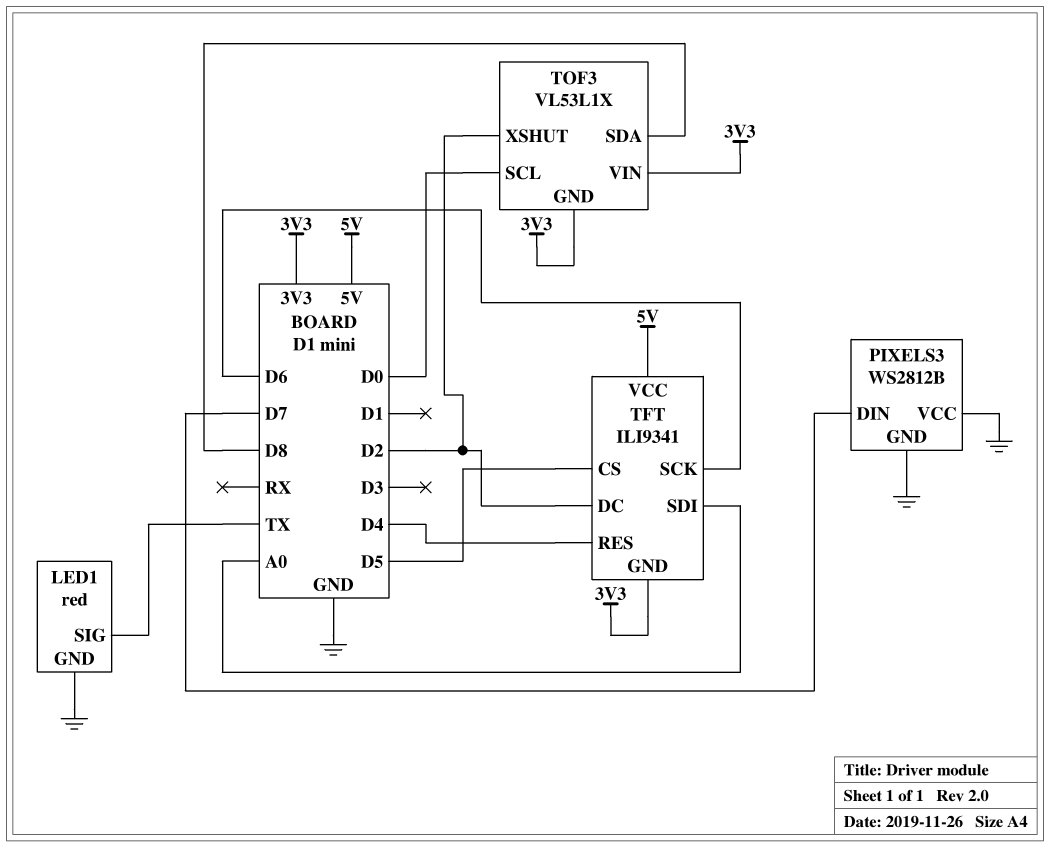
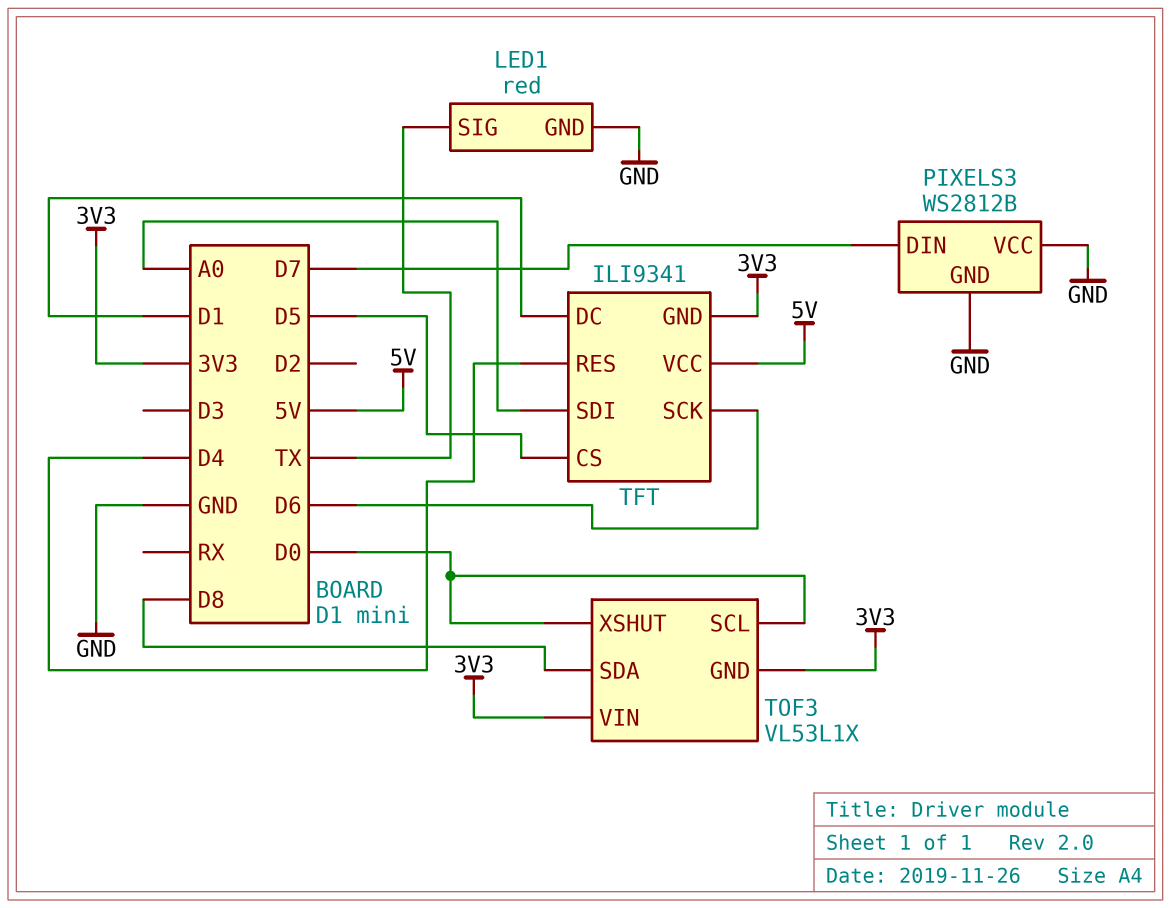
TFT pin DC: D2 -> D1
TOF3 pin XSHUT: D2 -> D0

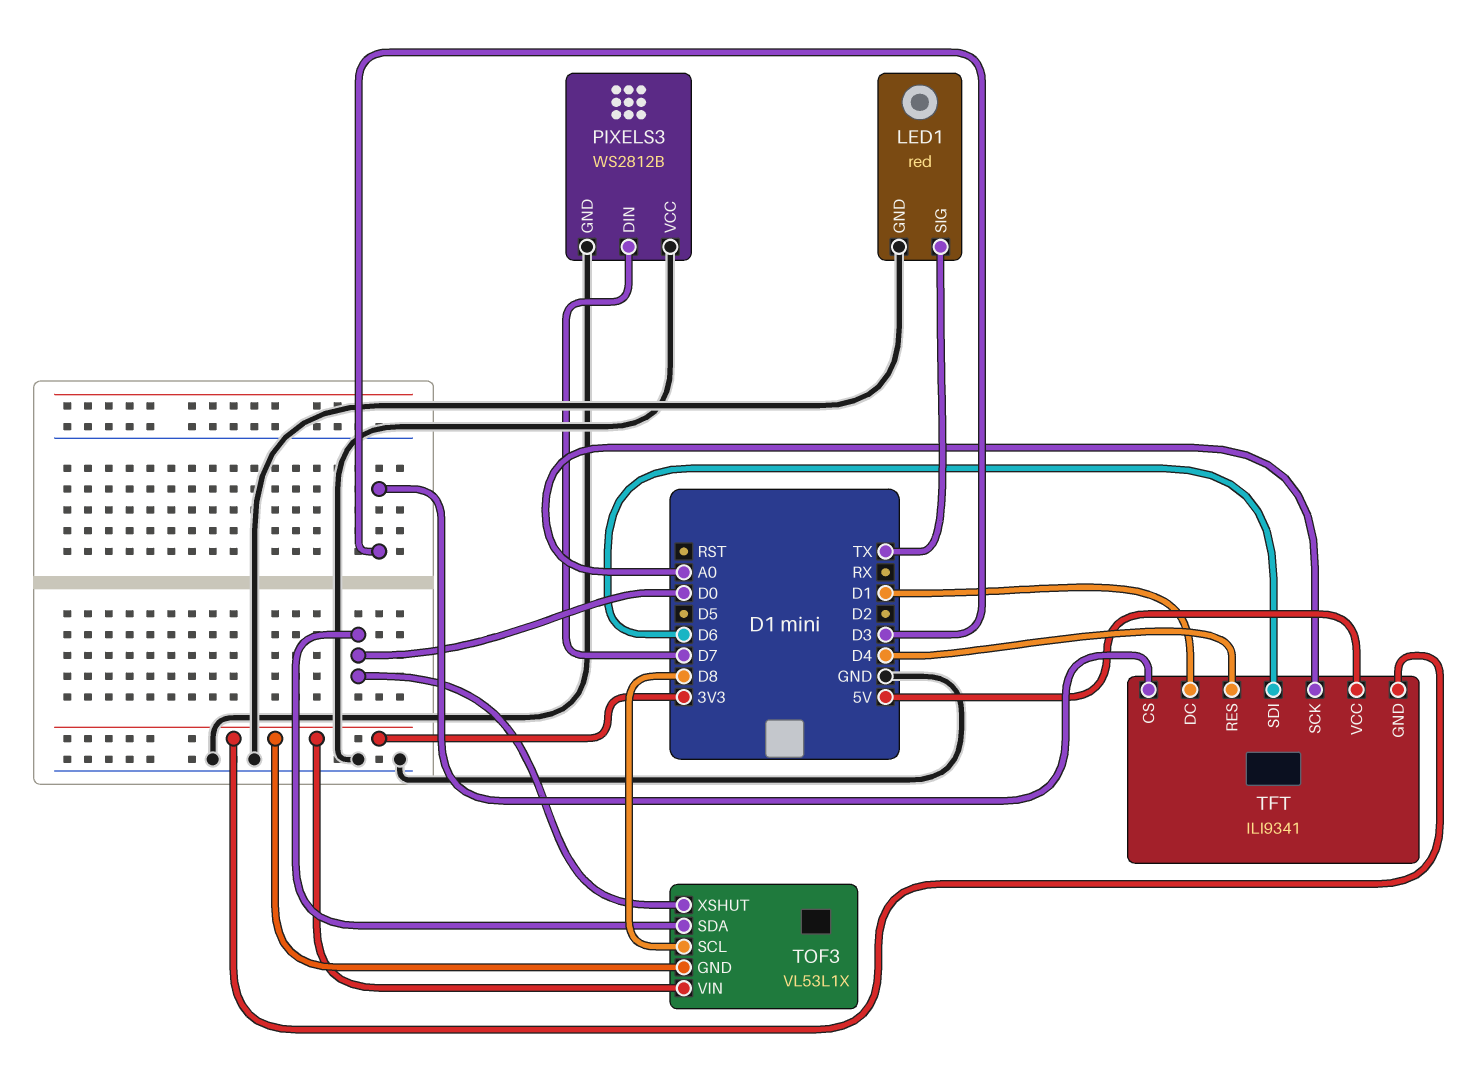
TFT pin CS: D5 -> D3
TFT pin SCK: D6 -> A0
TFT pin SDI: A0 -> D6
TOF3 pin SCL: D0 -> D8
TOF3 pin SDA: D8 -> D0

